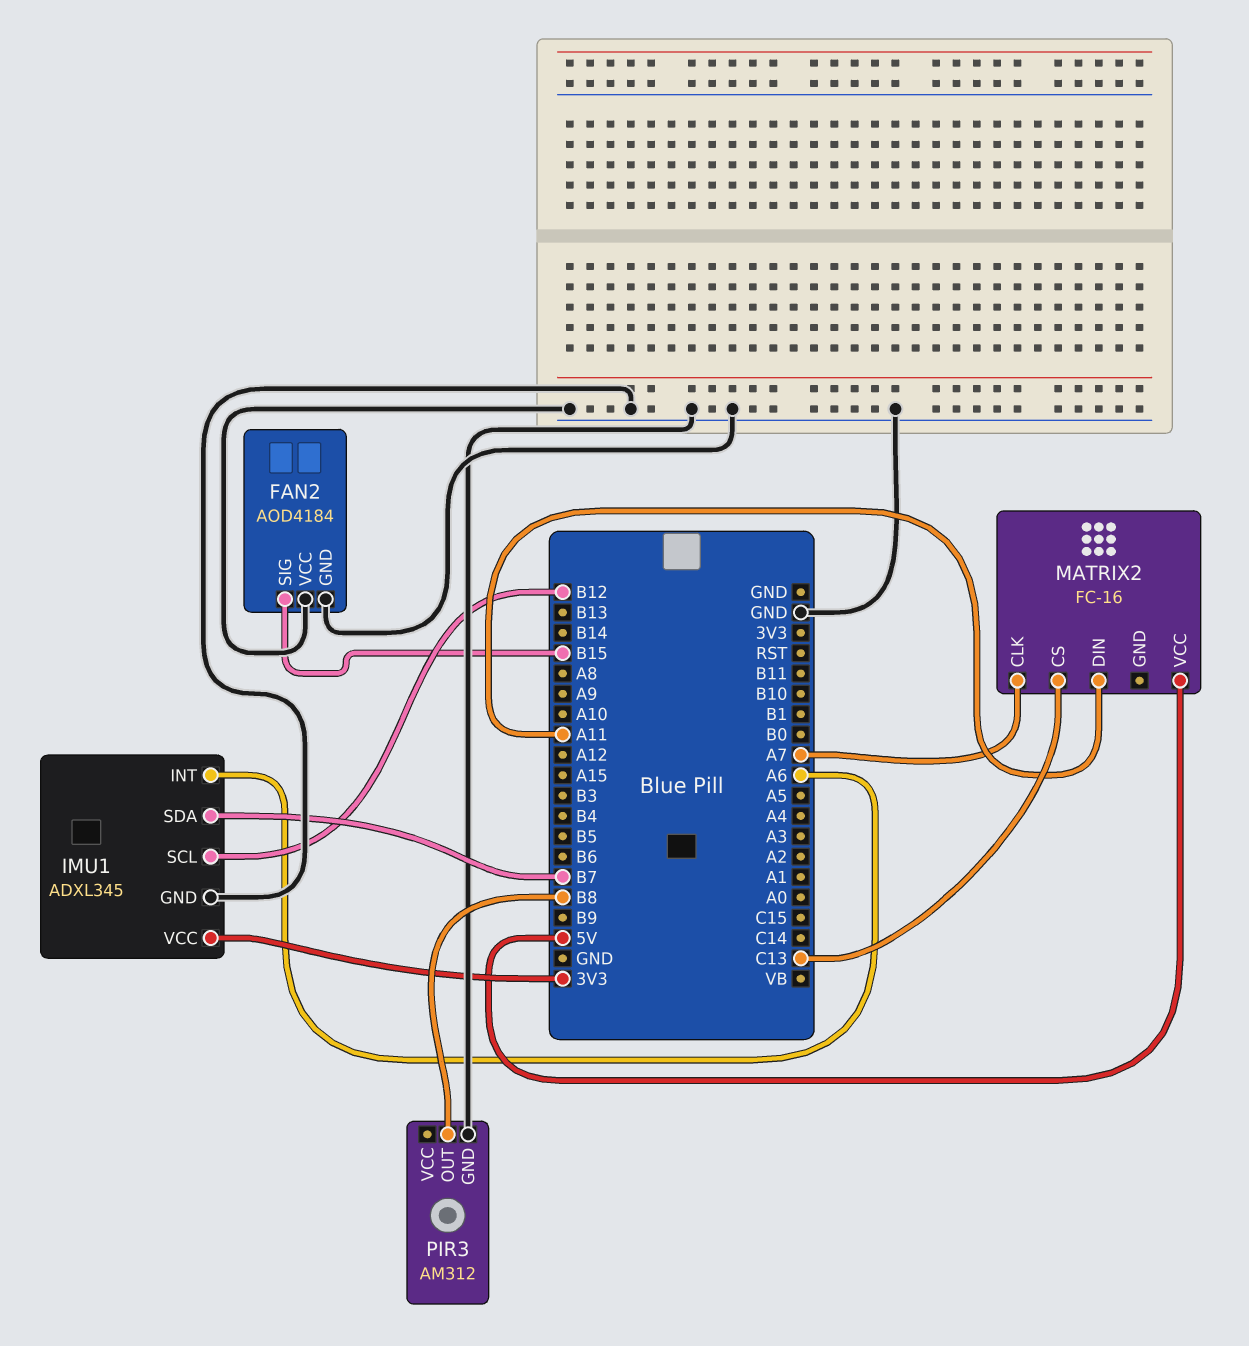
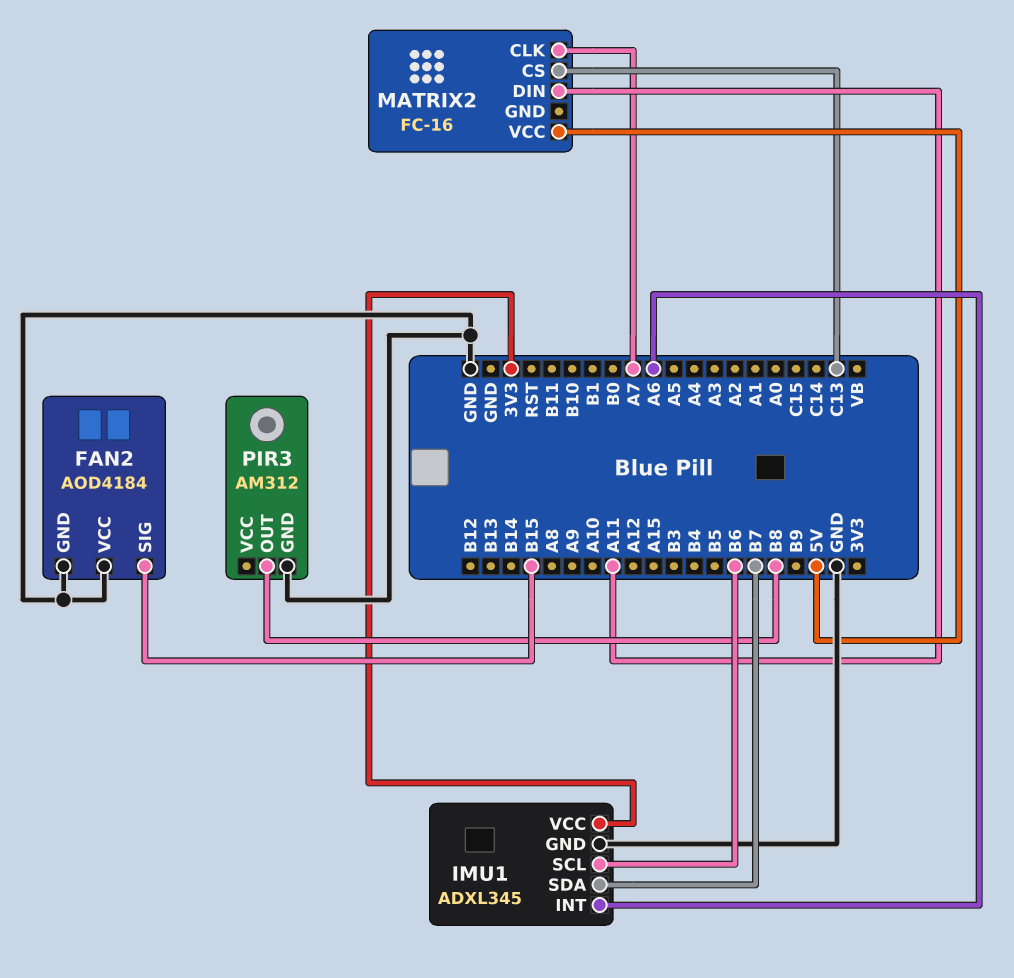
IMU1 pin SCL: B12 -> B6

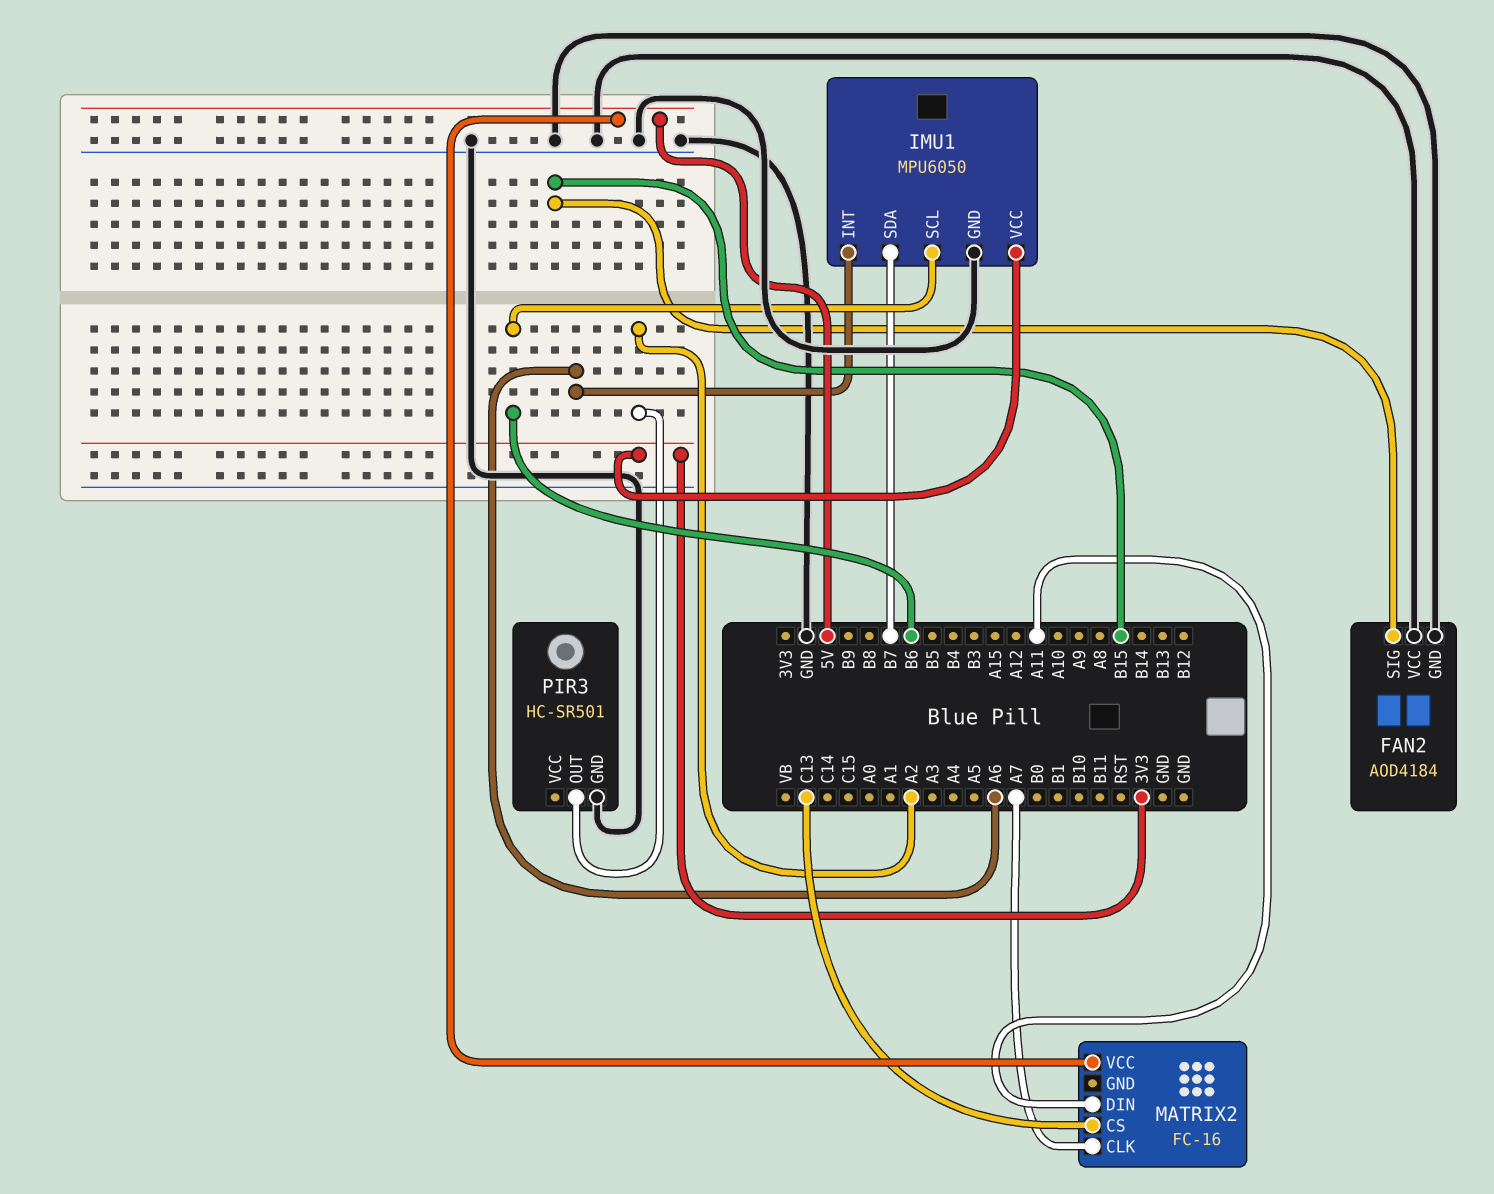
IMU1: ADXL345 -> MPU6050
PIR3: AM312 -> HC-SR501
PIR3 pin OUT: B8 -> A2

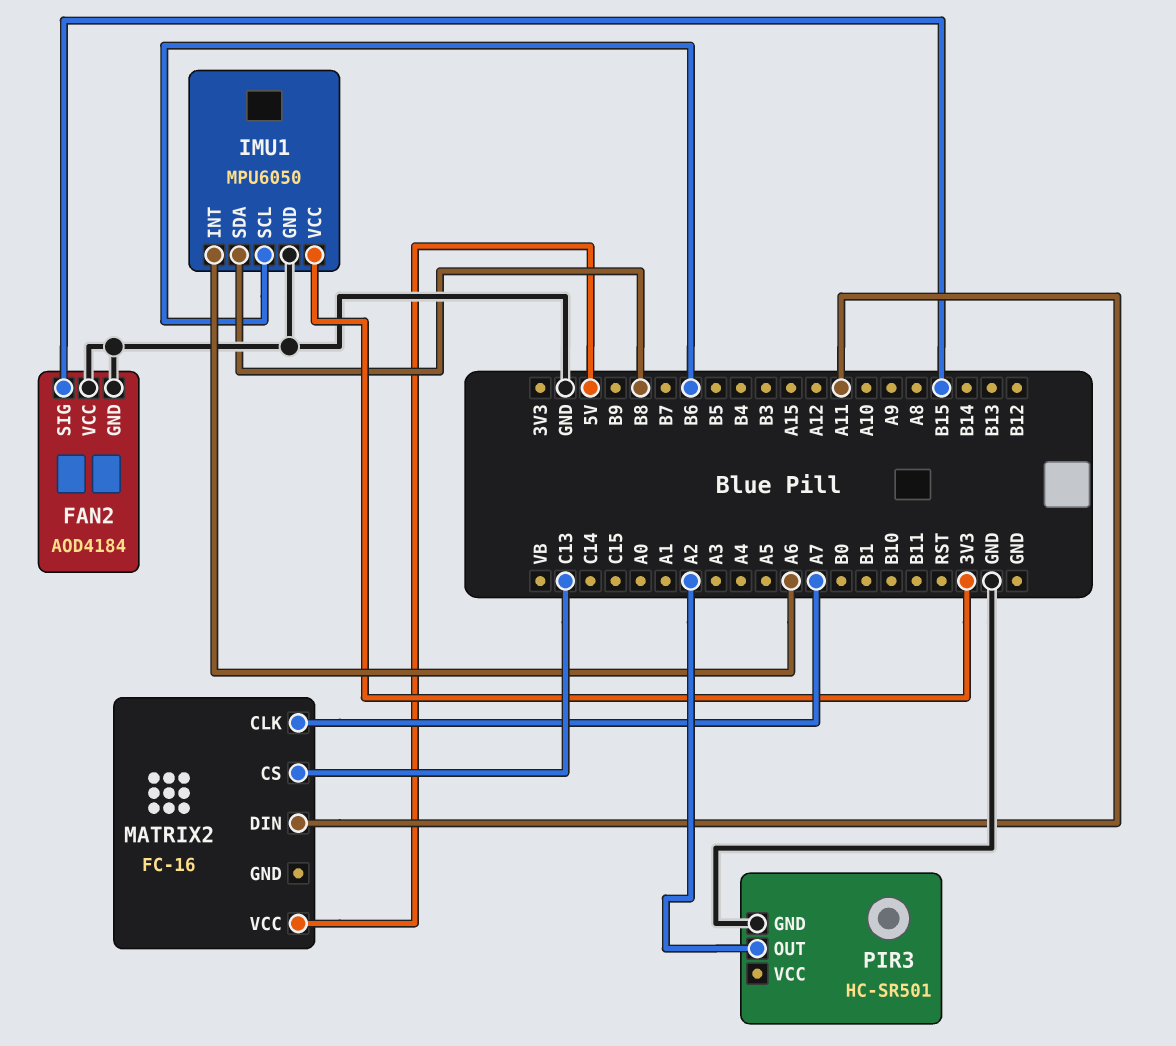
IMU1 pin SDA: B7 -> B8

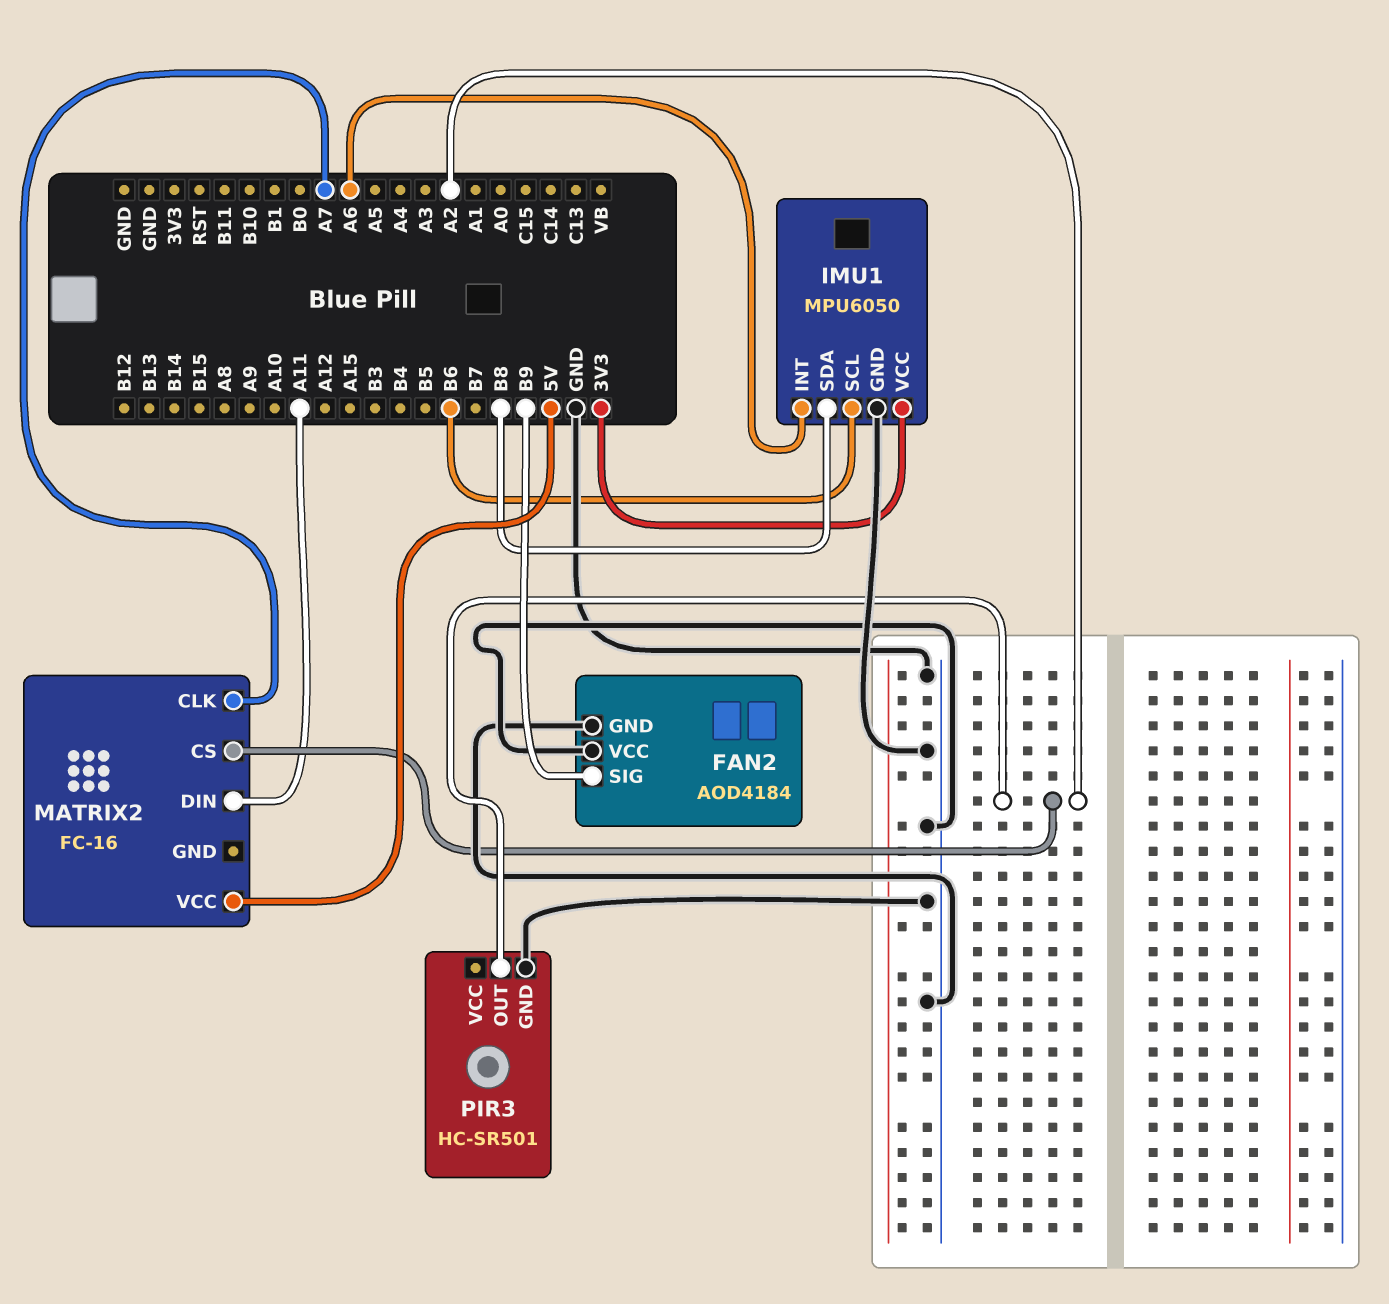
FAN2 pin SIG: B15 -> B9
MATRIX2 pin CS: C13 -> A2

